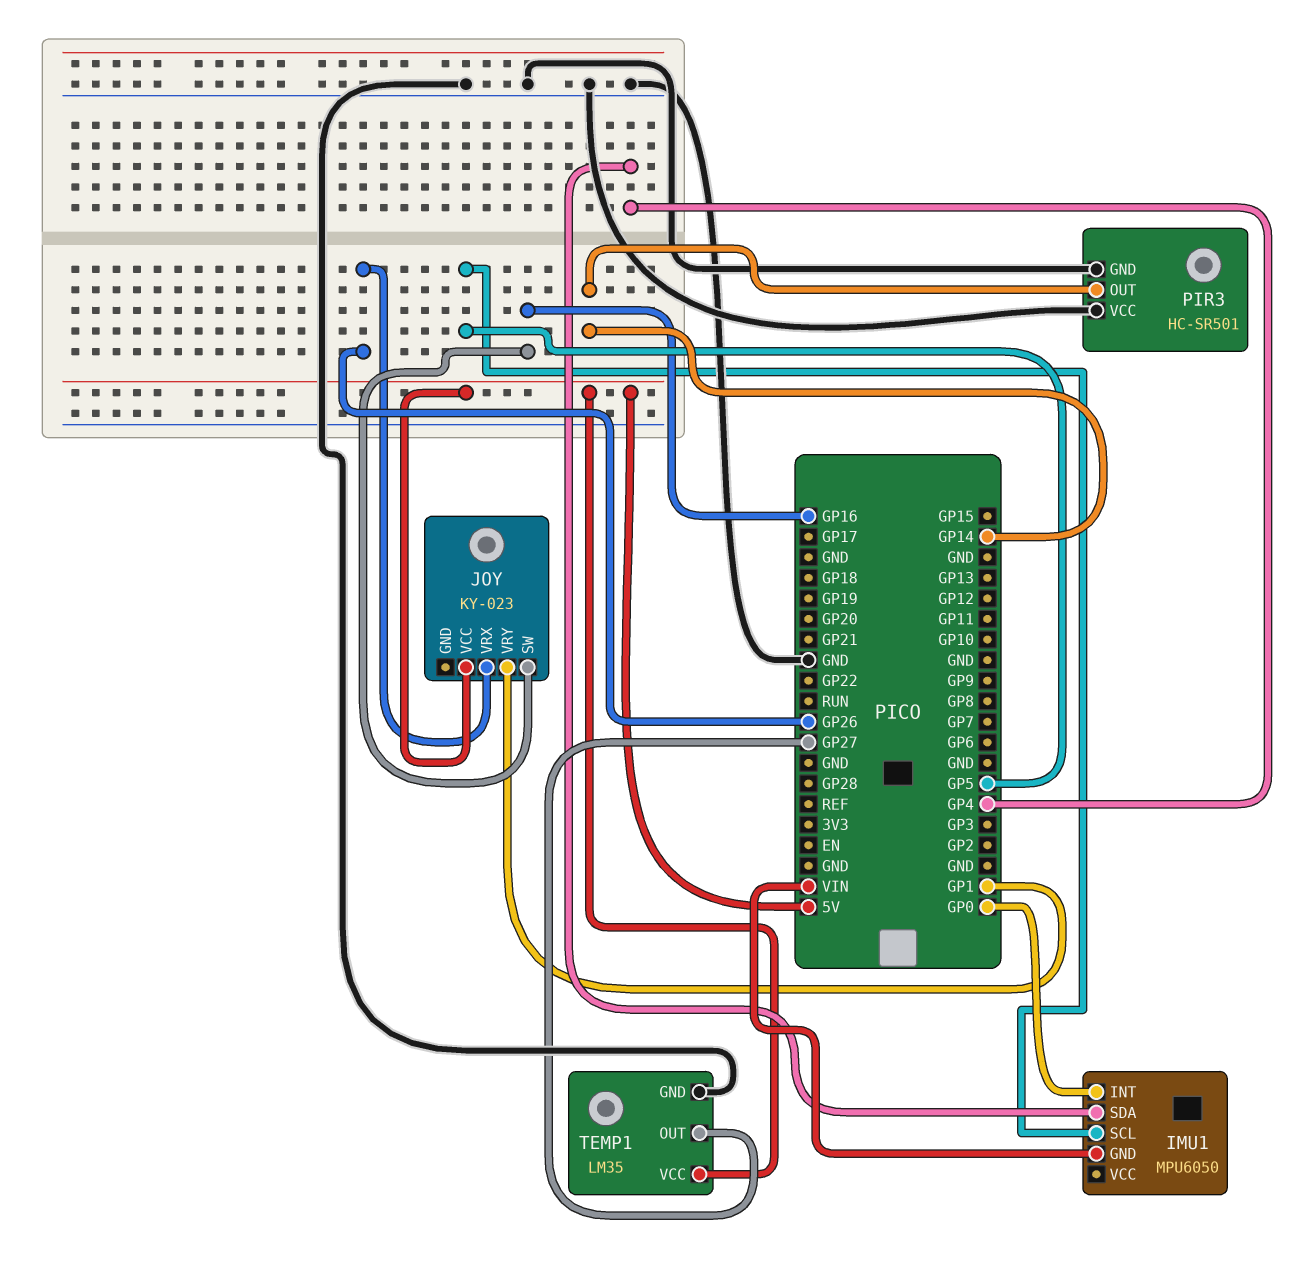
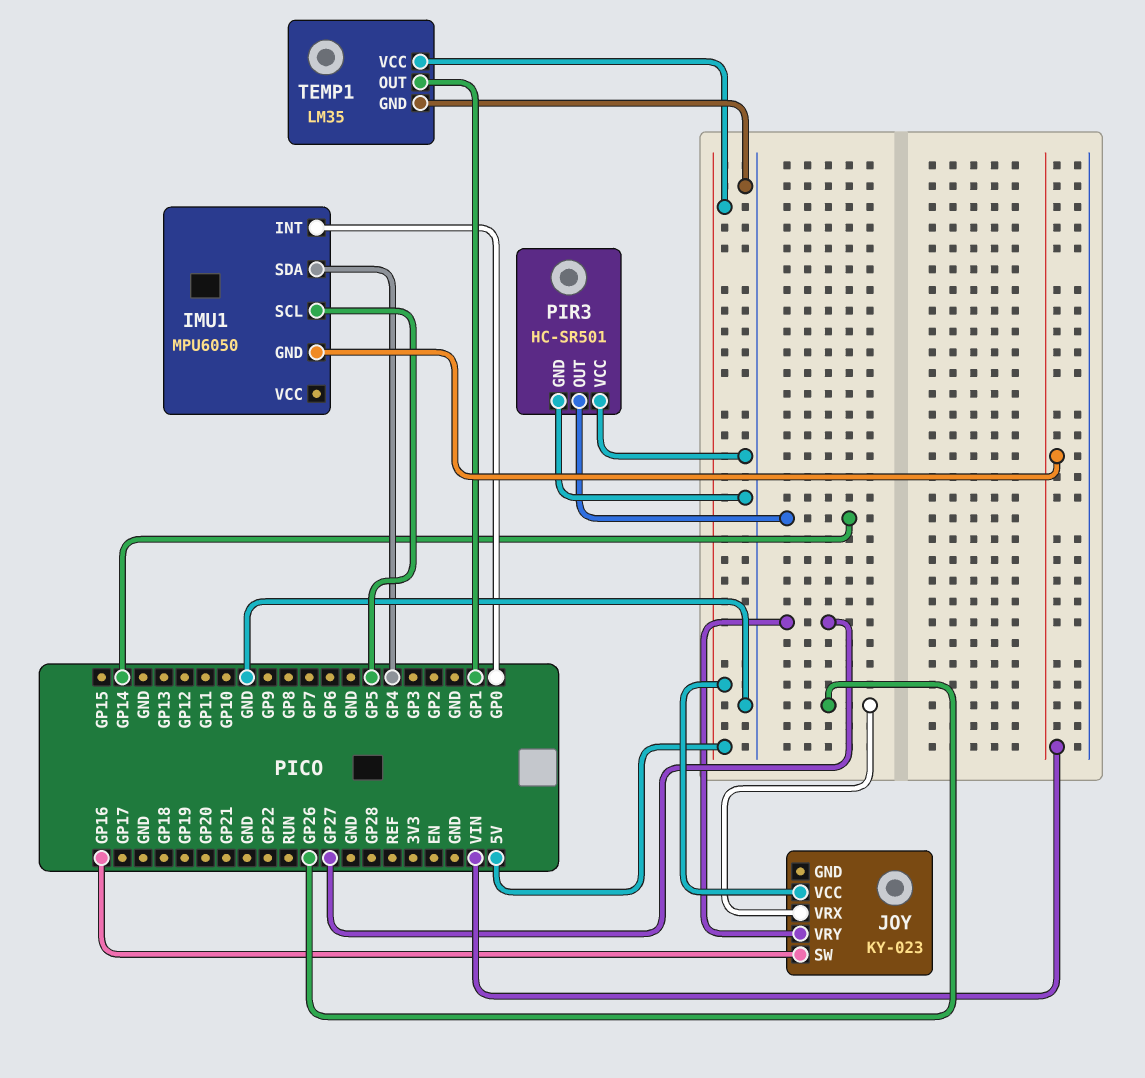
JOY pin VRY: GP1 -> GP27
TEMP1 pin OUT: GP27 -> GP1

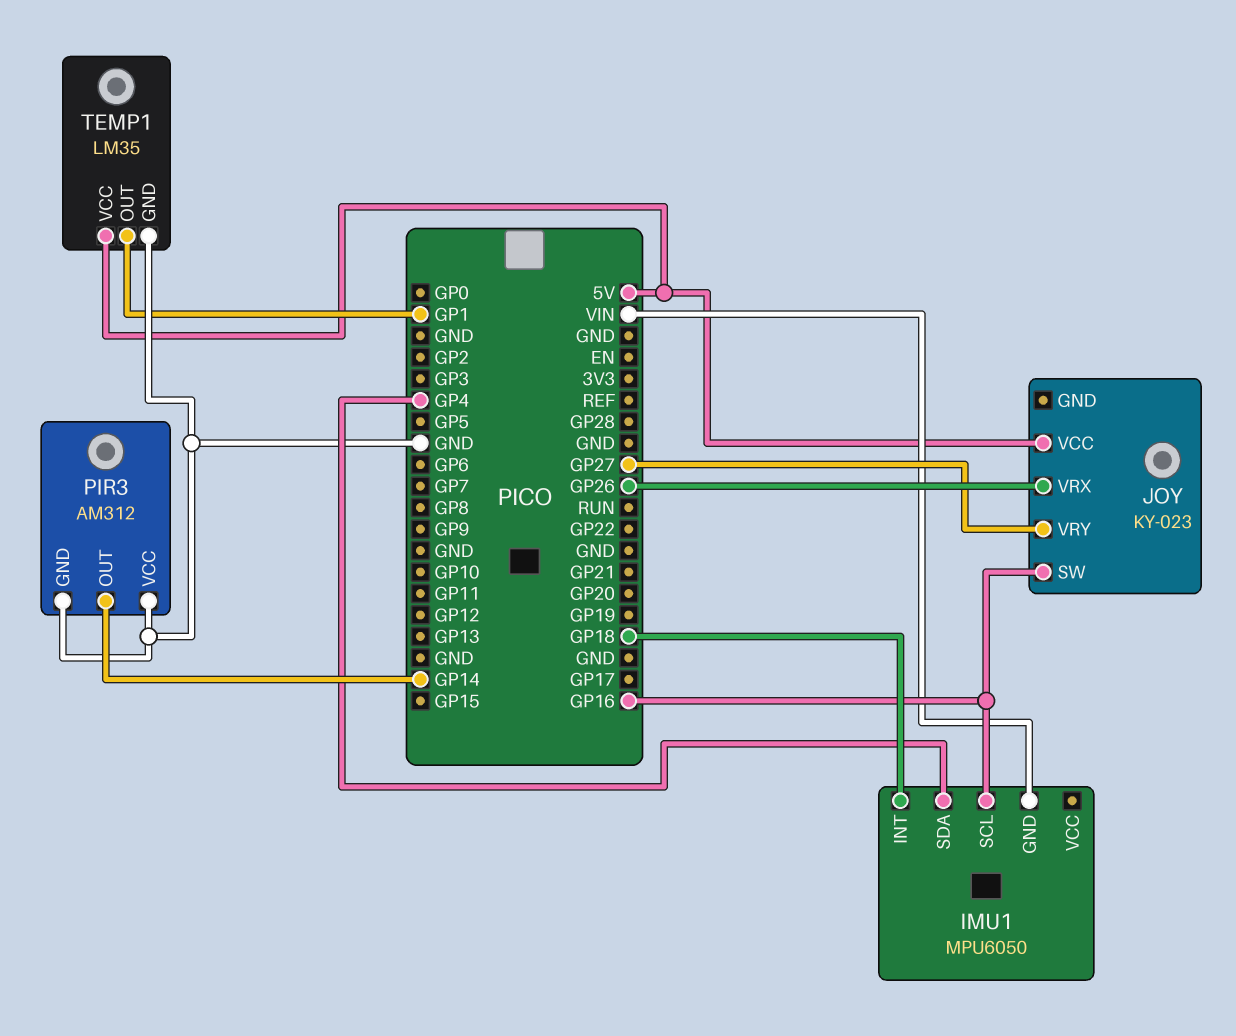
IMU1 pin INT: GP0 -> GP18
IMU1 pin SCL: GP5 -> GP16
PIR3: HC-SR501 -> AM312

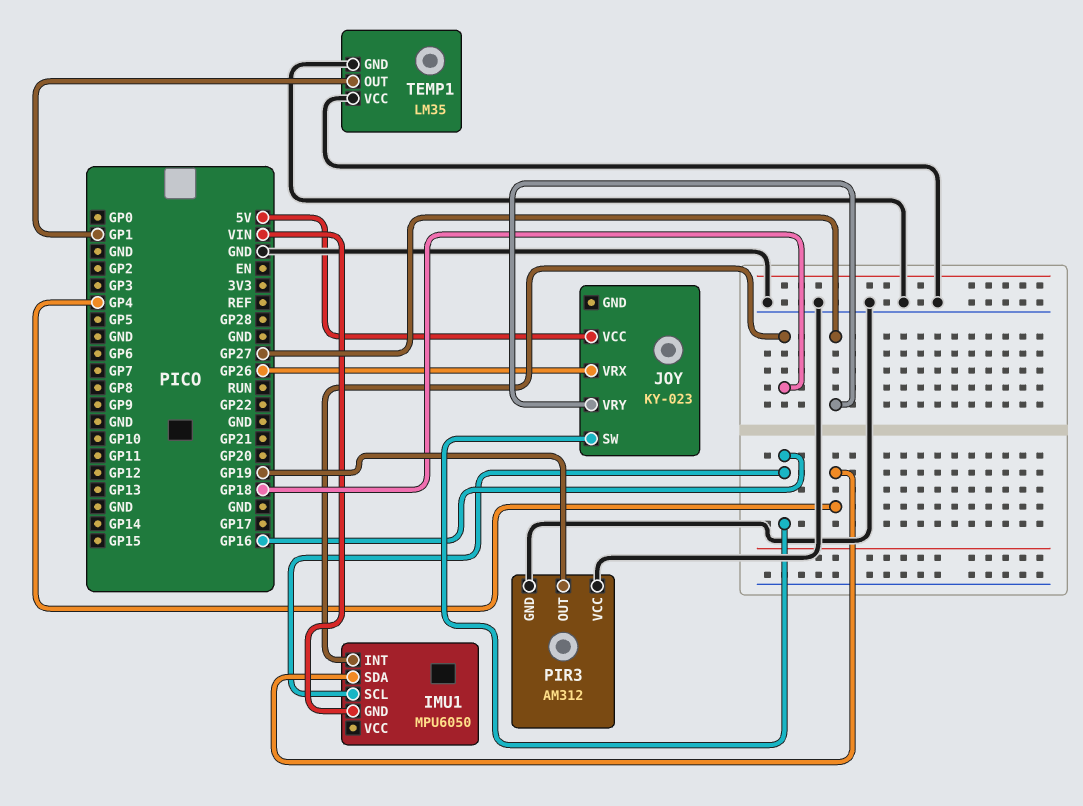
PIR3 pin OUT: GP14 -> GP19
TEMP1 pin VCC: 5V -> GND

